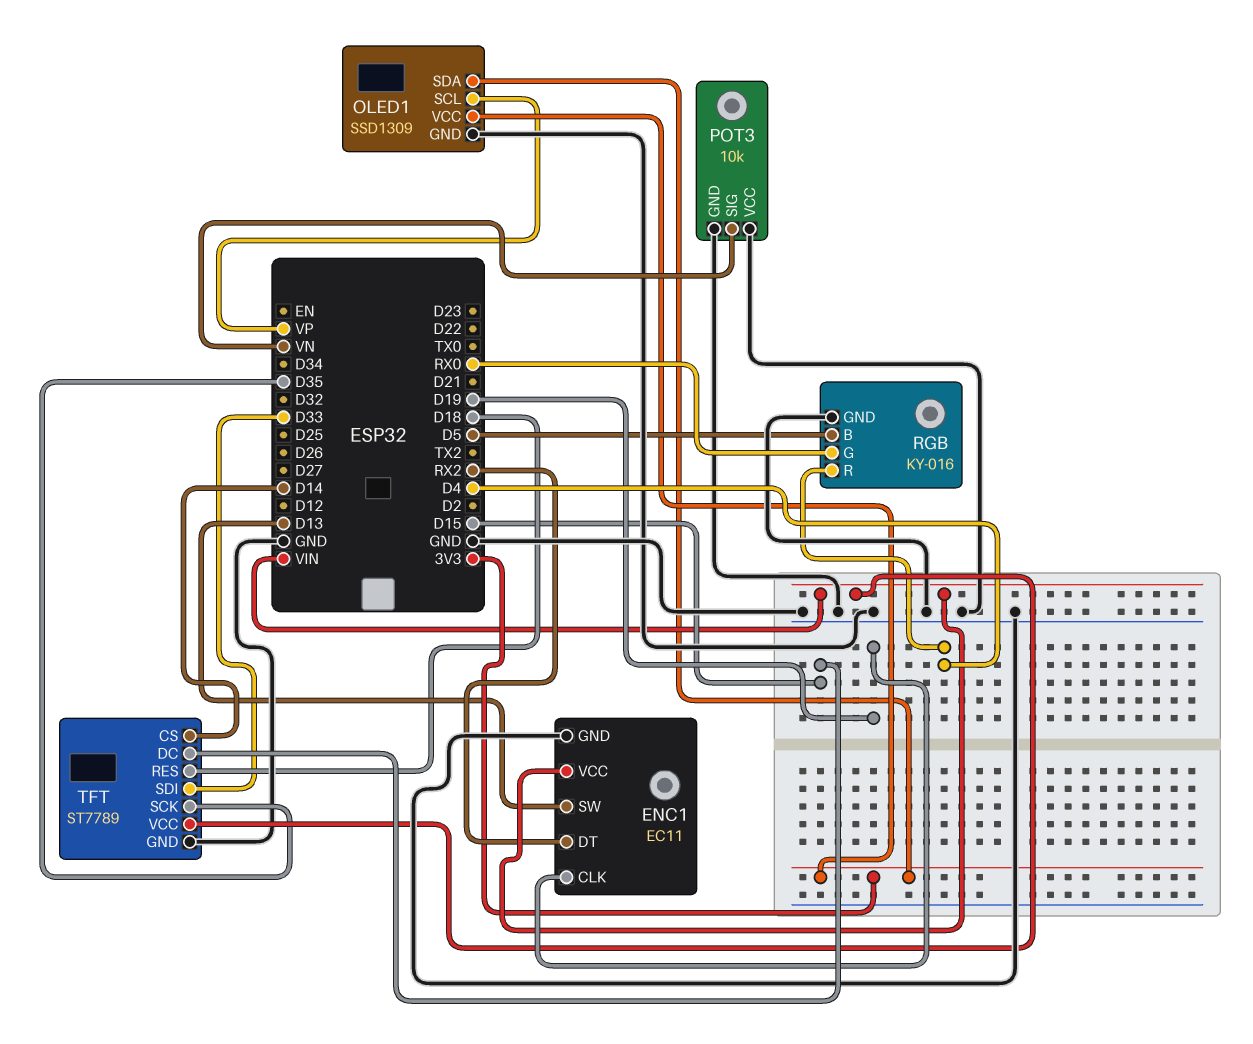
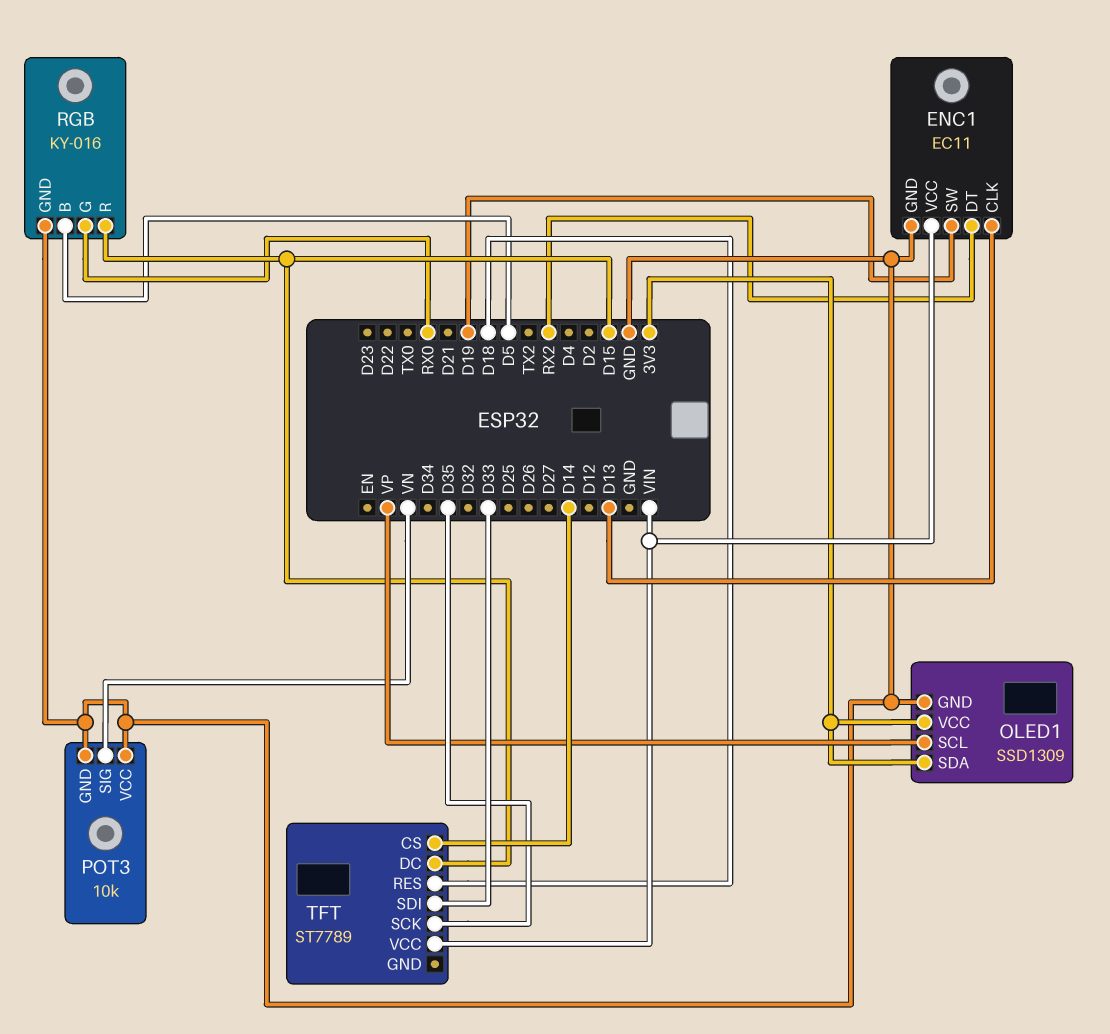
ENC1 pin CLK: D19 -> D13
ENC1 pin SW: D13 -> D19
RGB pin R: D4 -> D15
TFT pin GND: GND -> none

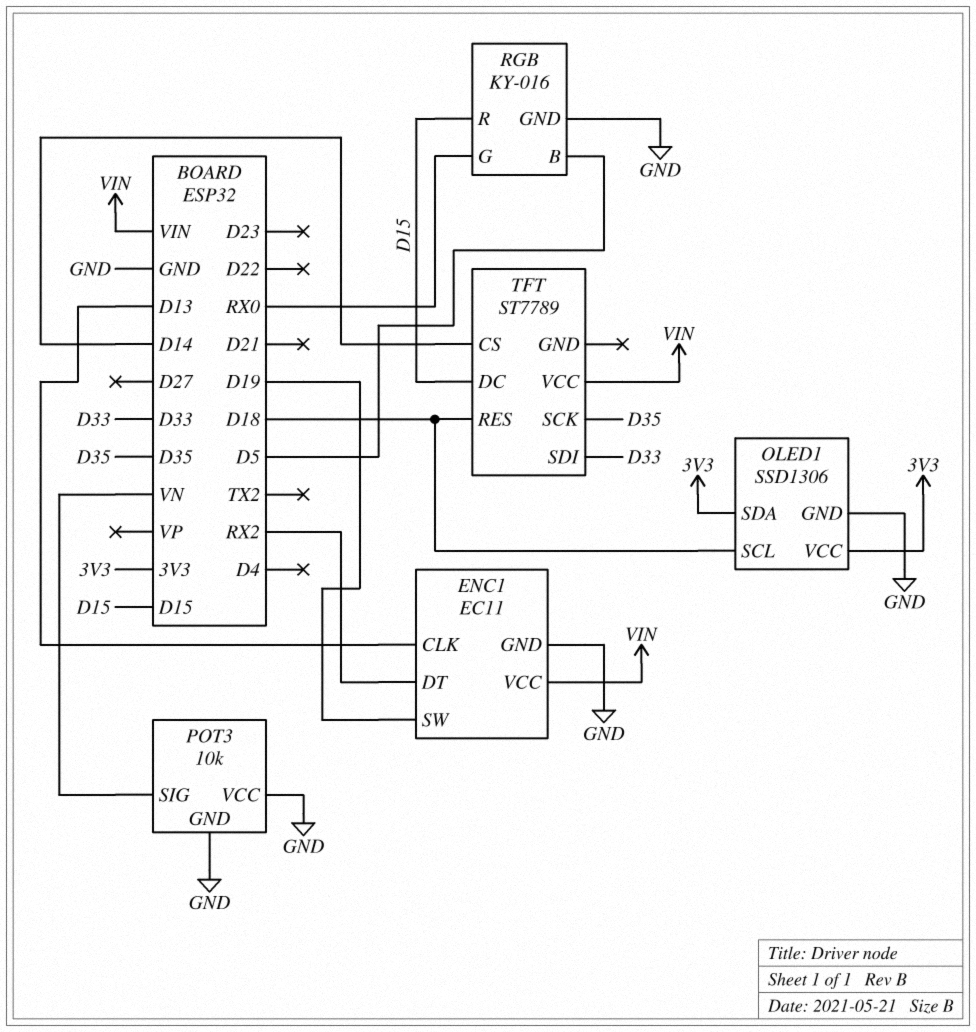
OLED1: SSD1309 -> SSD1306
OLED1 pin SCL: VP -> D18

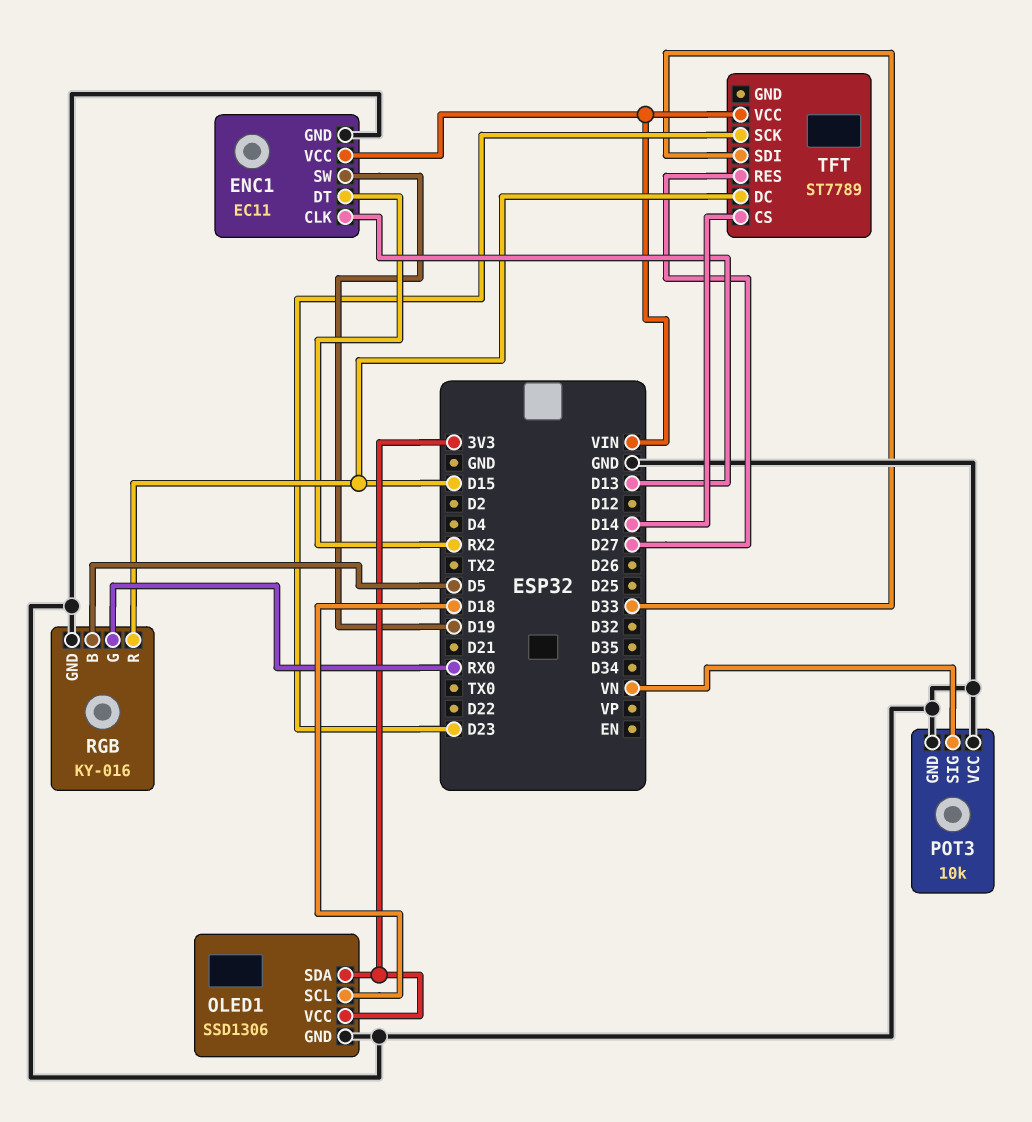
TFT pin RES: D18 -> D27
TFT pin SCK: D35 -> D23

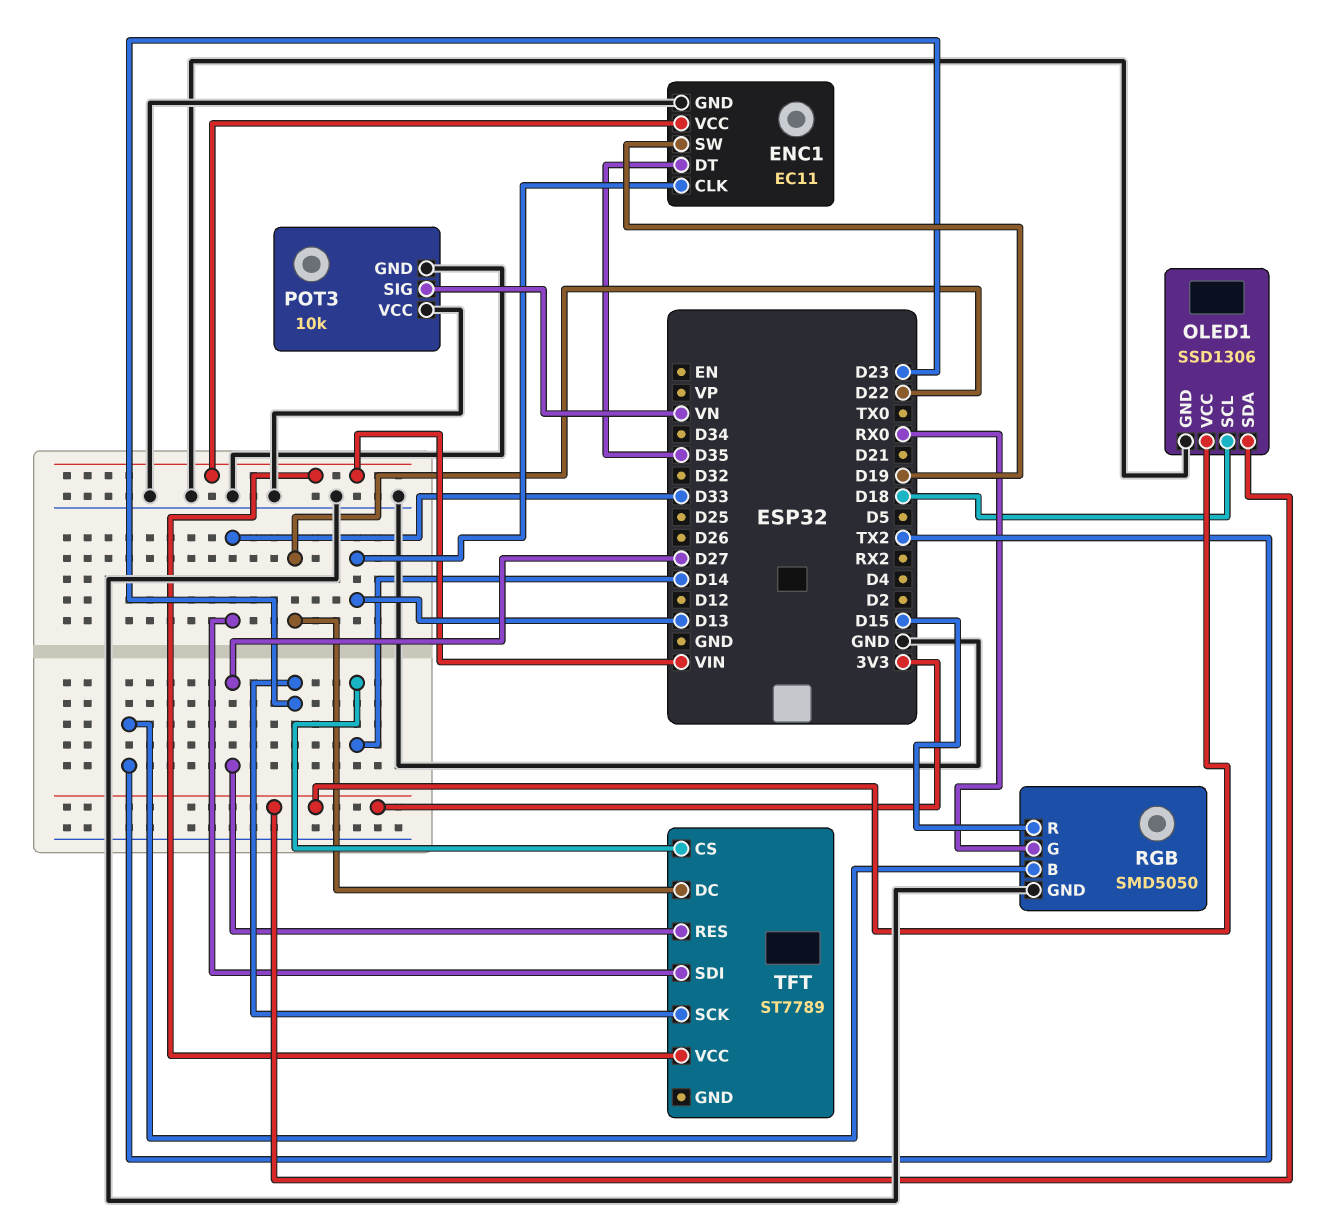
ENC1 pin DT: RX2 -> D35
RGB: KY-016 -> SMD5050
RGB pin B: D5 -> TX2
TFT pin DC: D15 -> D22

